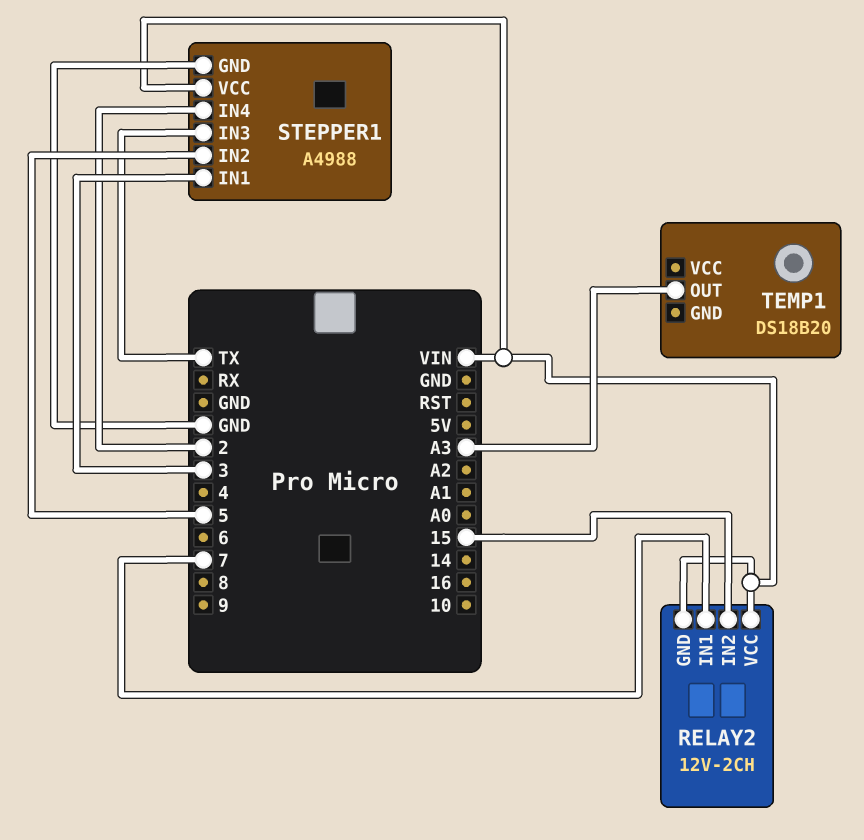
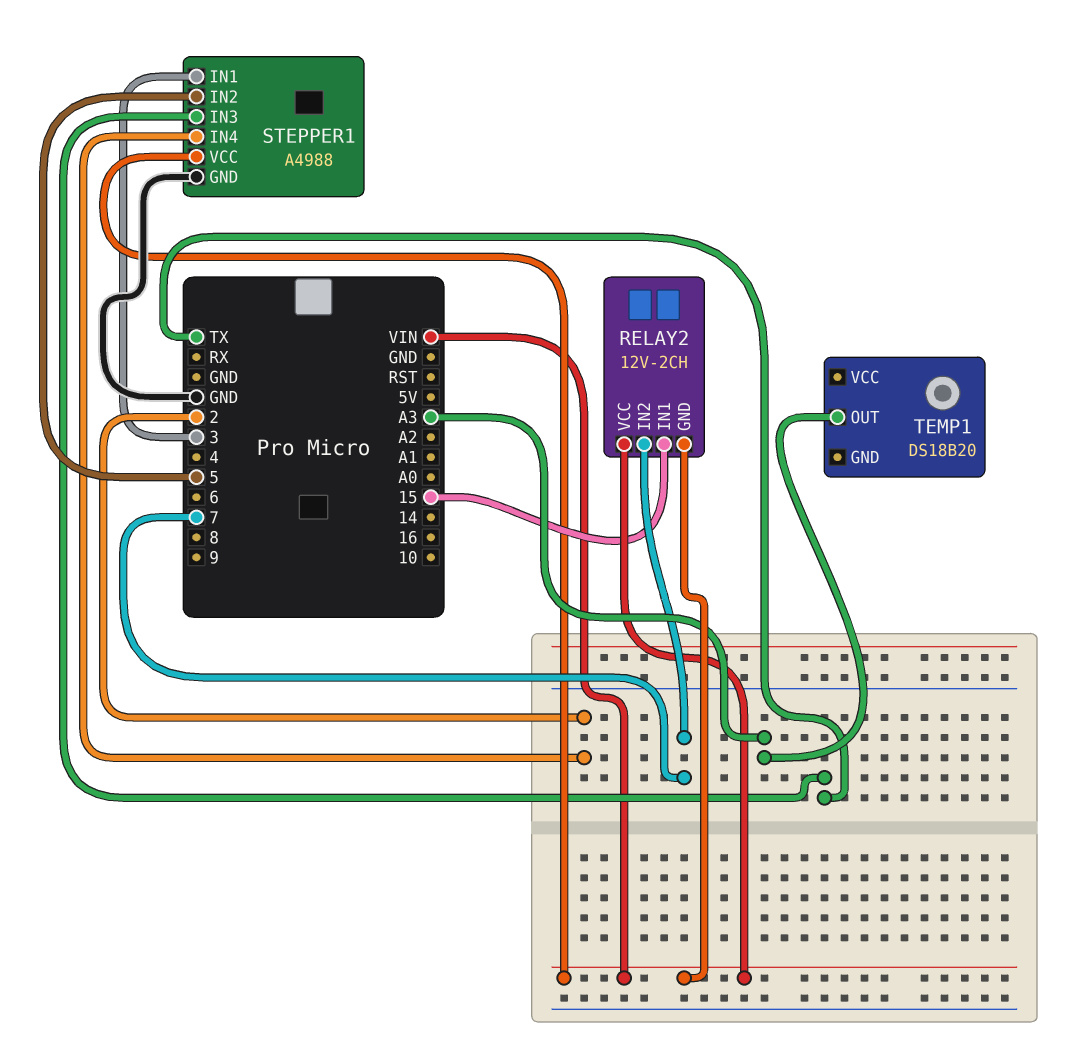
RELAY2 pin IN1: 7 -> 15
RELAY2 pin IN2: 15 -> 7

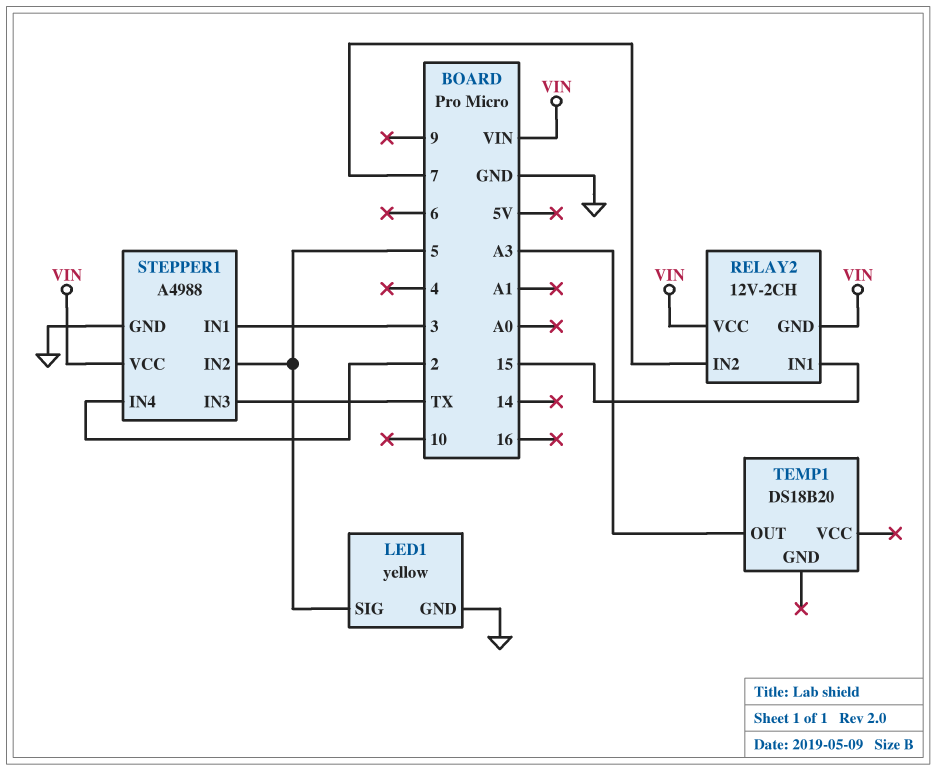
LED1: none -> yellow
LED1 pin GND: none -> GND
LED1 pin SIG: none -> 5

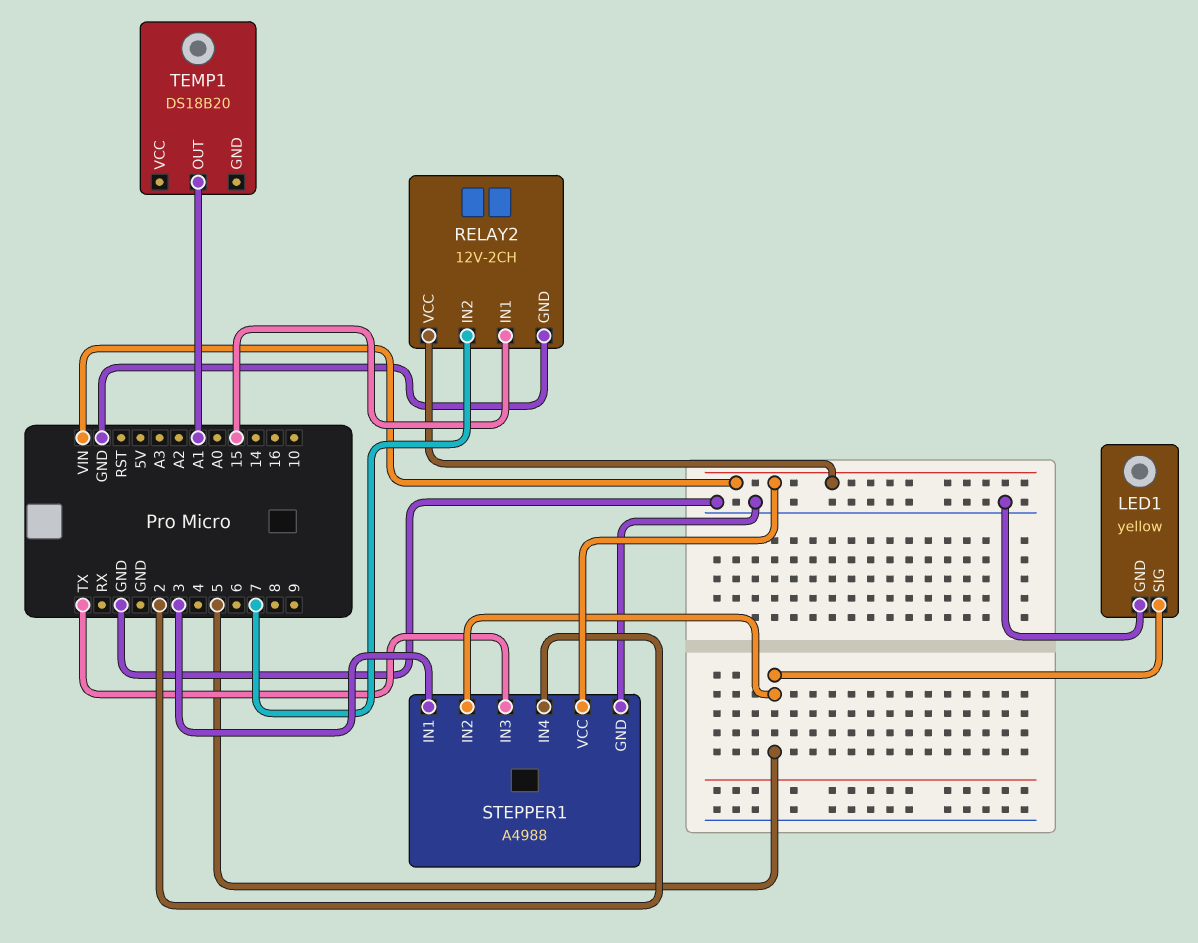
RELAY2 pin GND: VIN -> GND
TEMP1 pin OUT: A3 -> A1

